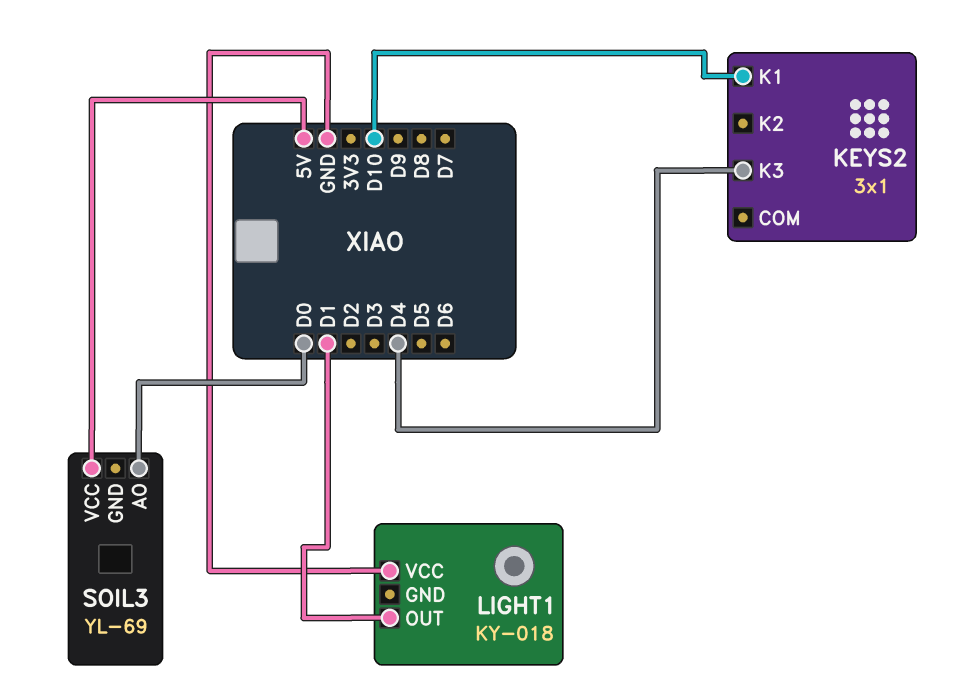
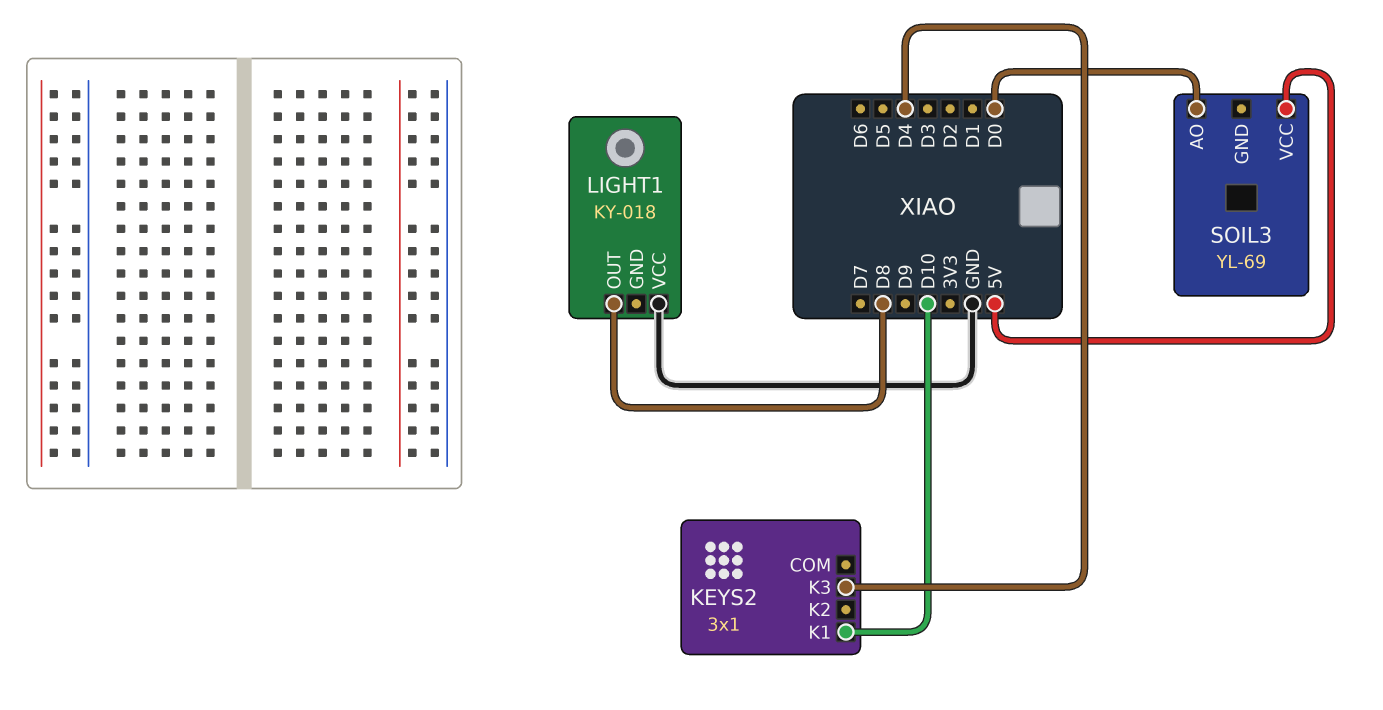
LIGHT1 pin OUT: D1 -> D8

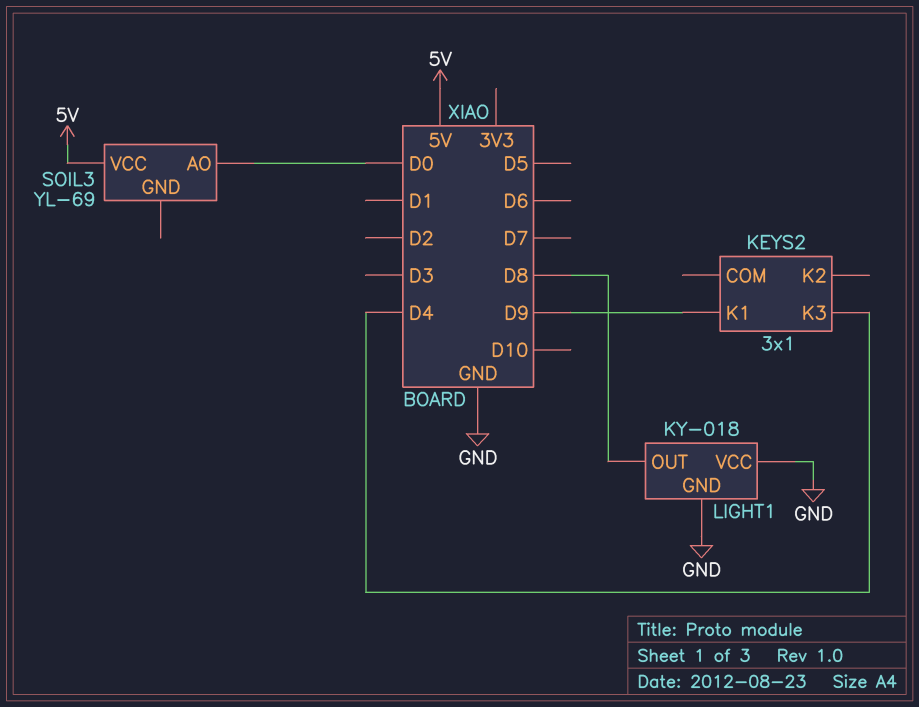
KEYS2 pin K1: D10 -> D9
LIGHT1 pin GND: none -> GND

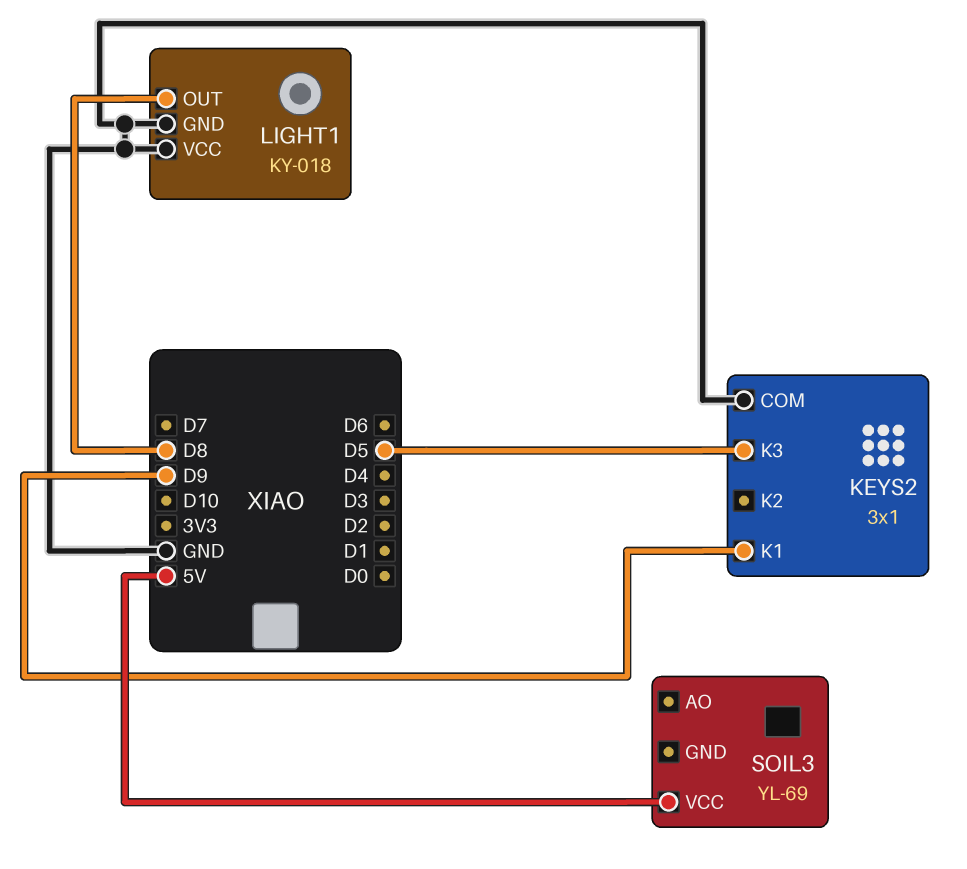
KEYS2 pin COM: none -> GND
KEYS2 pin K3: D4 -> D5
SOIL3 pin AO: D0 -> none

